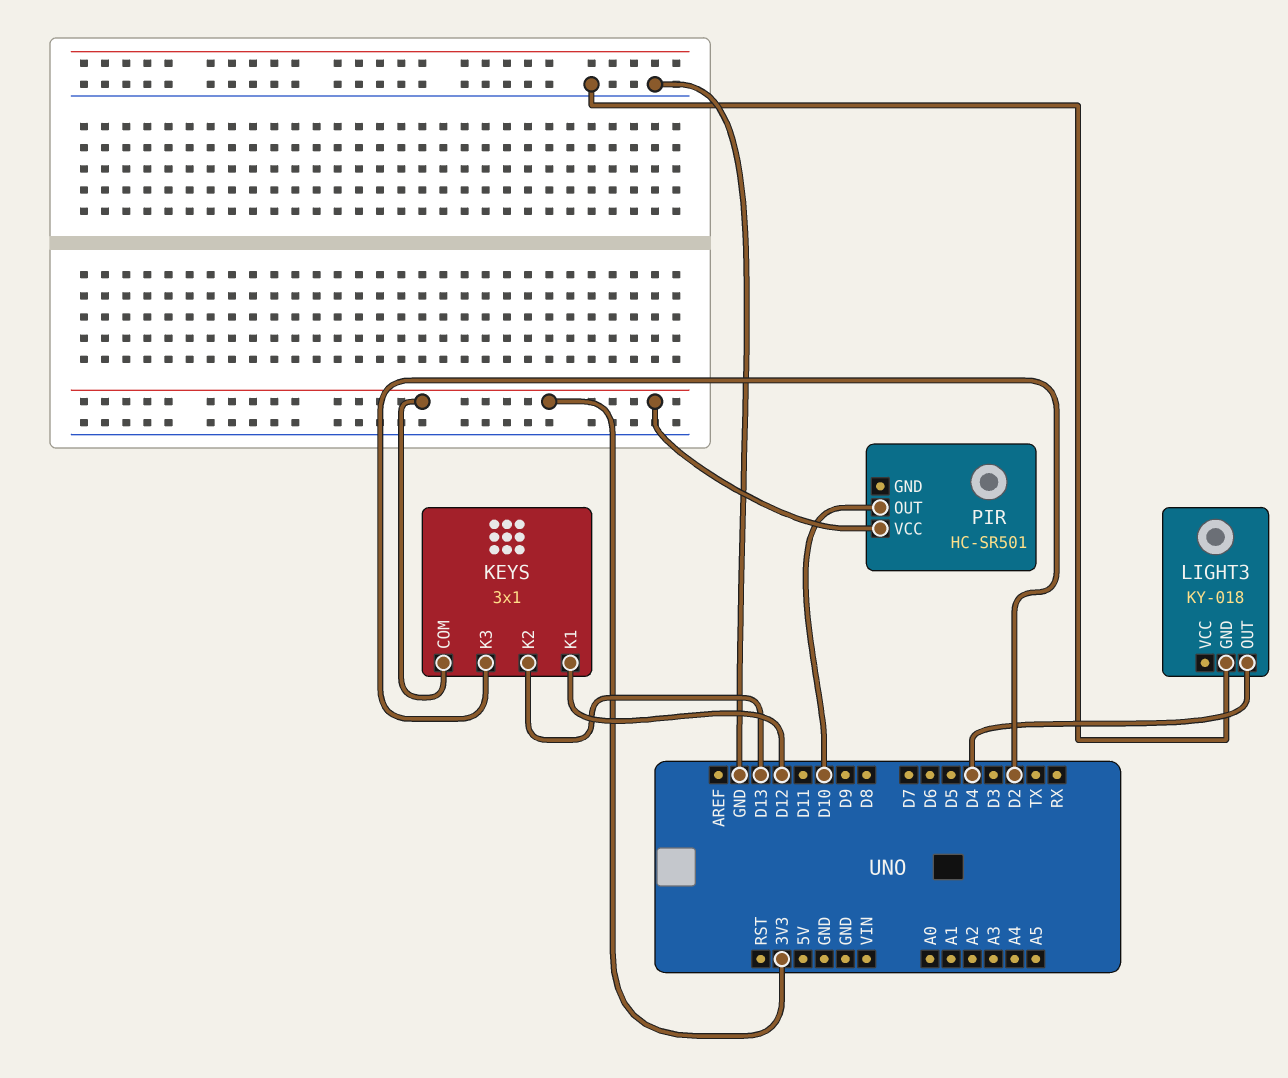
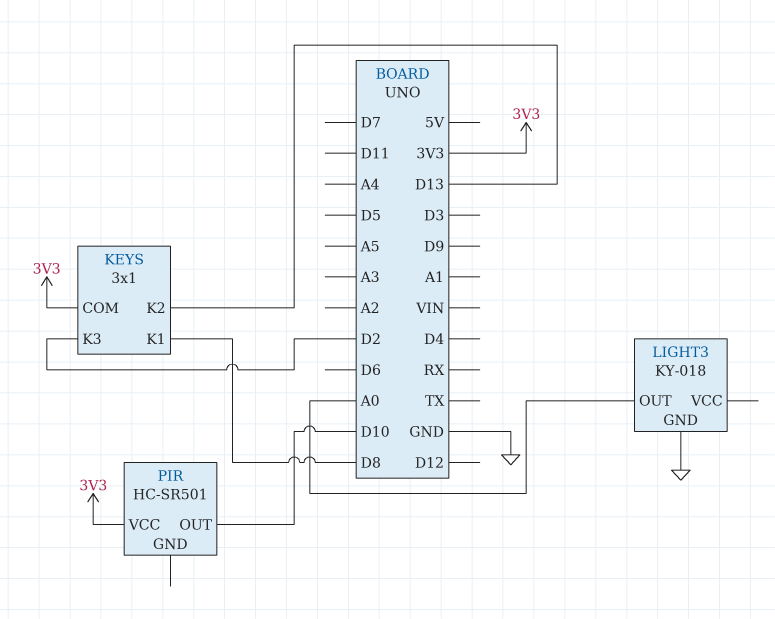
KEYS pin K1: D12 -> D8
LIGHT3 pin OUT: D4 -> A0

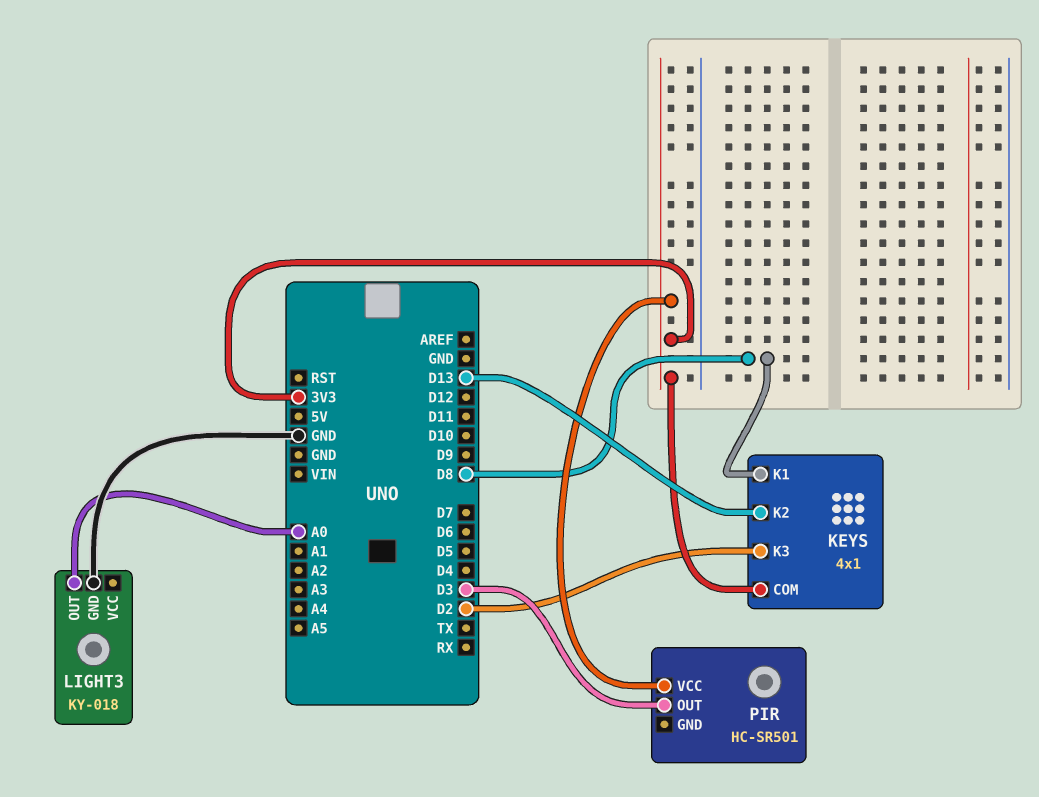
KEYS: 3x1 -> 4x1
PIR pin OUT: D10 -> D3

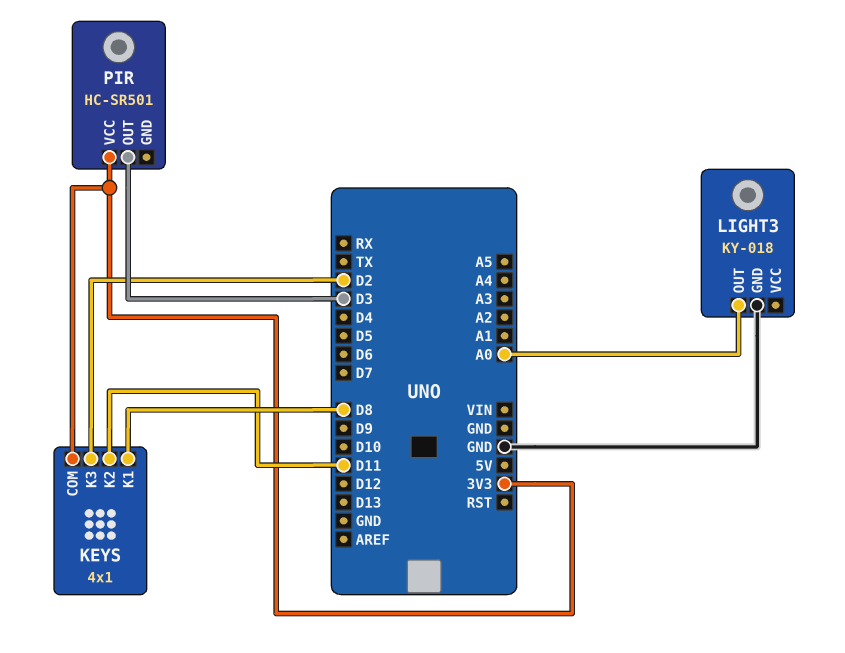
KEYS pin K2: D13 -> D11

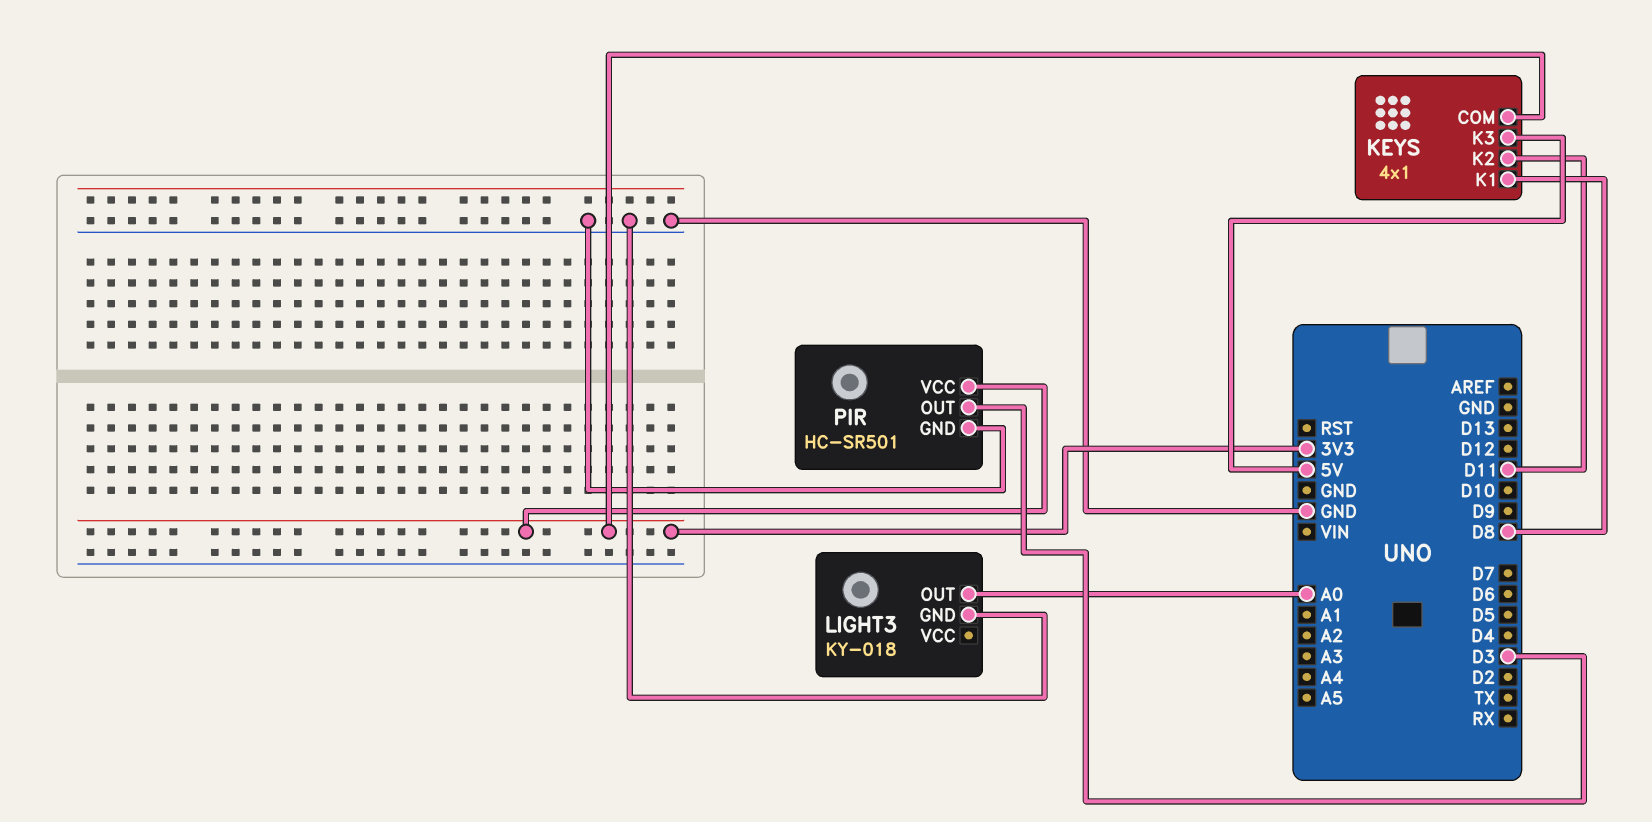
KEYS pin K3: D2 -> 5V
PIR pin GND: none -> GND

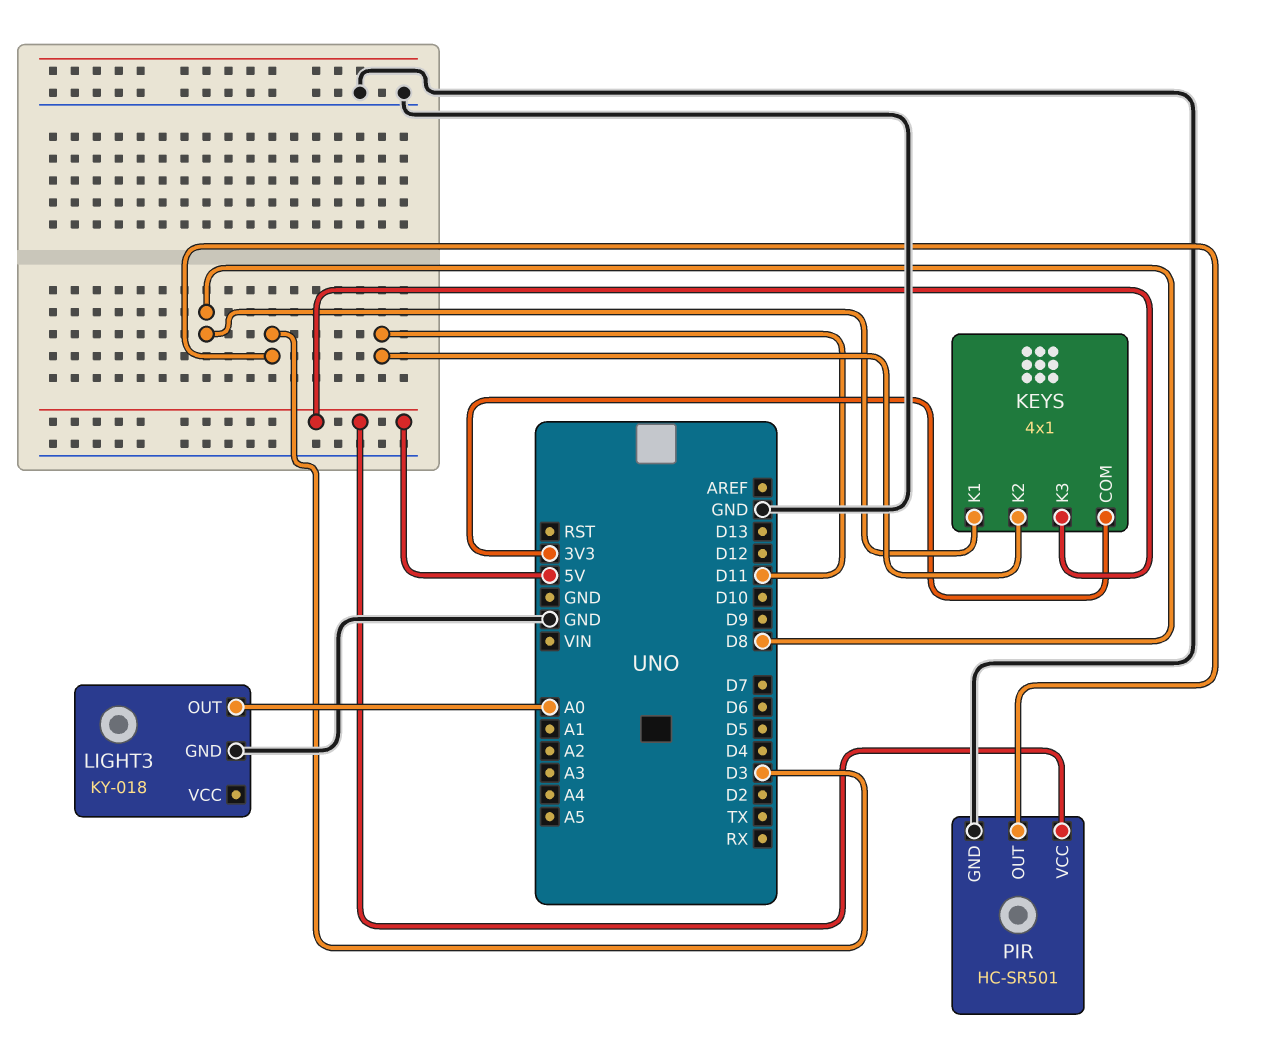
PIR pin VCC: 3V3 -> 5V

